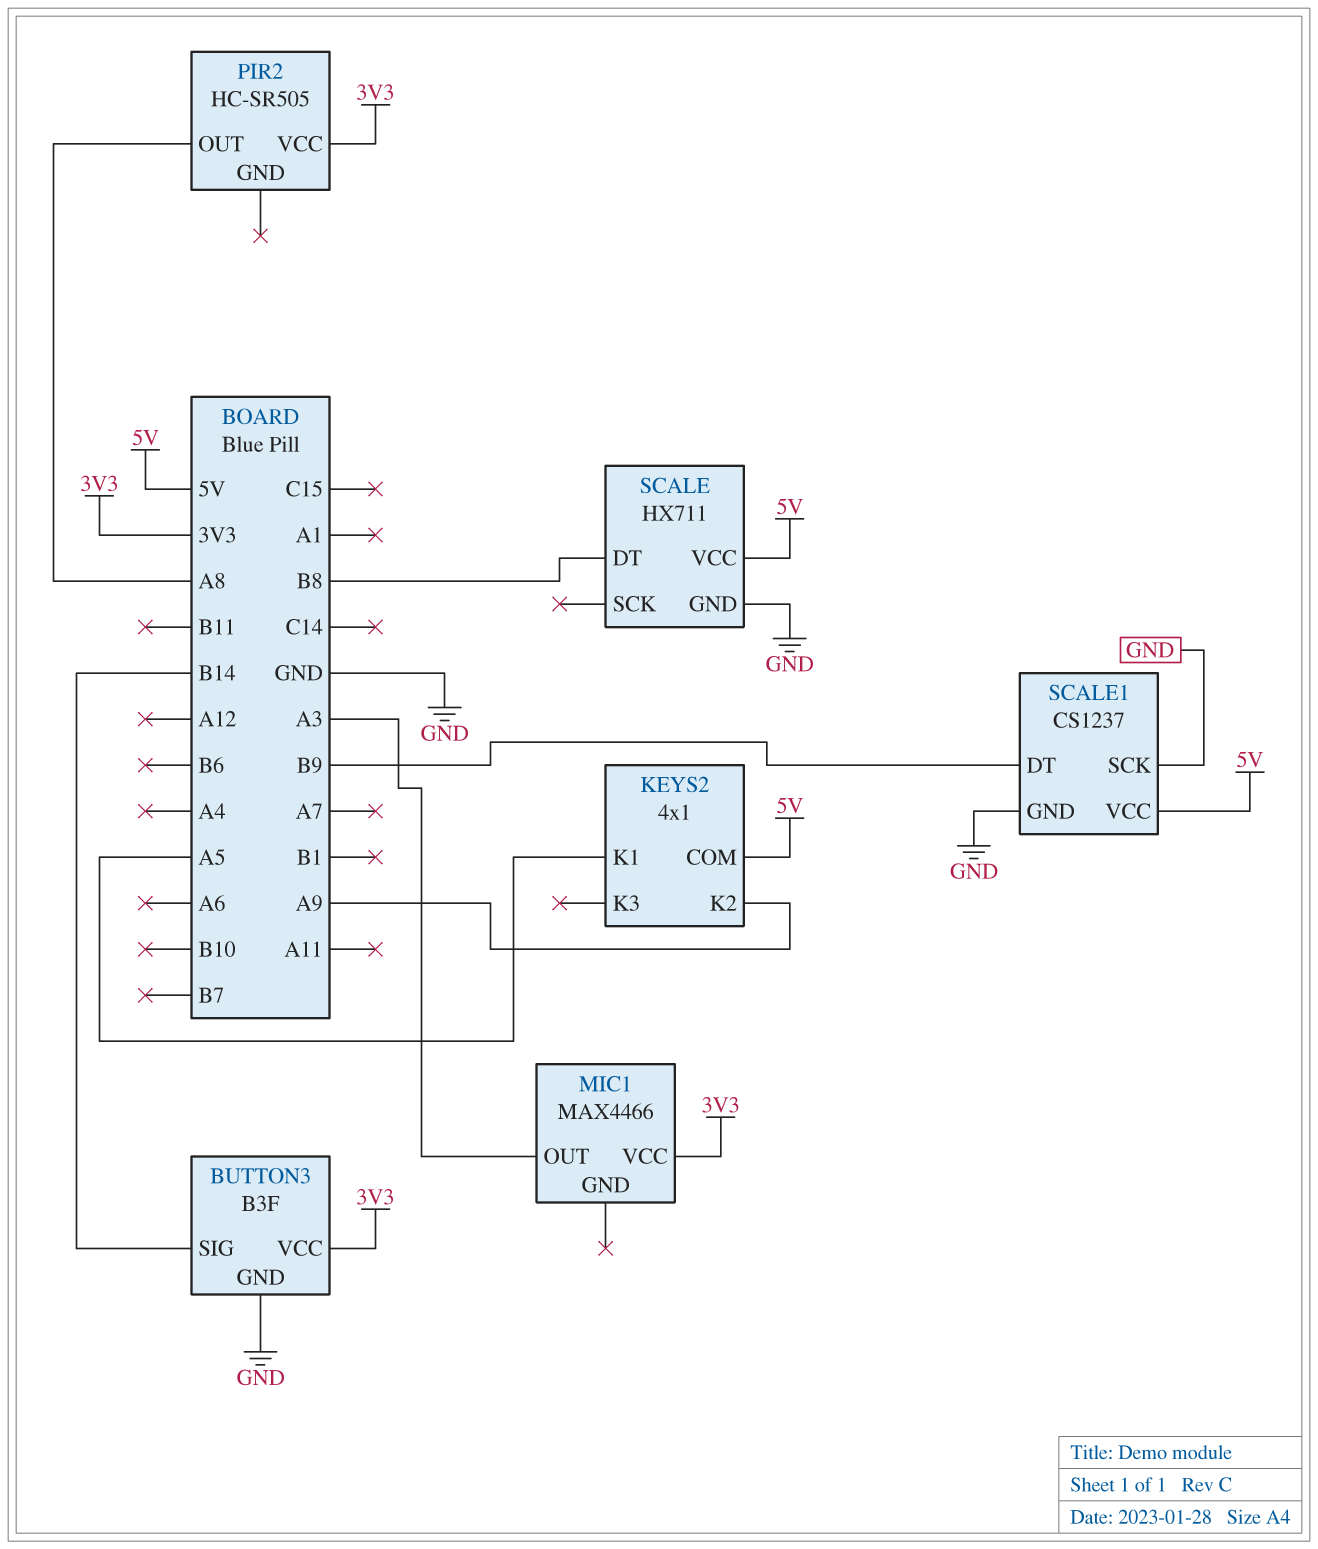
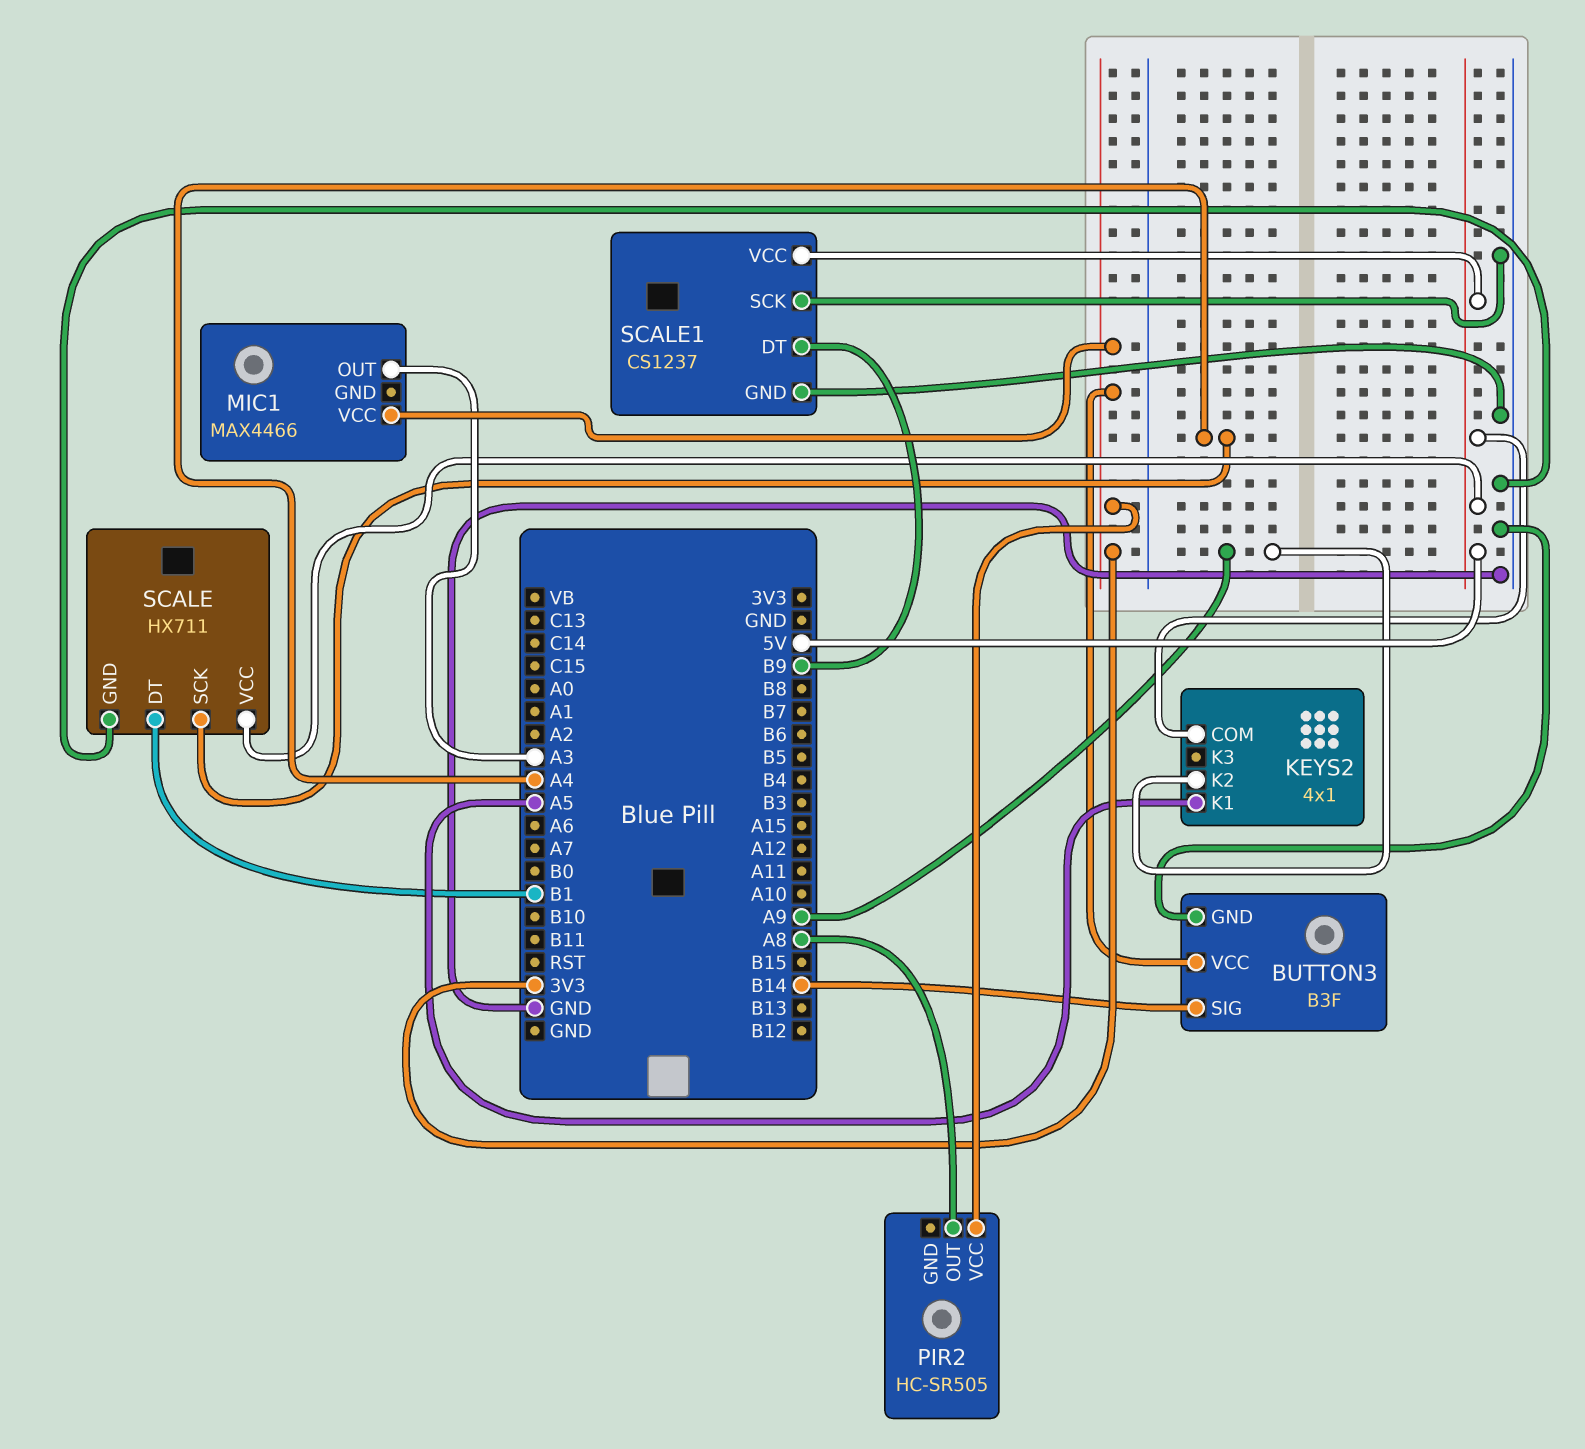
SCALE pin DT: B8 -> B1
SCALE pin SCK: none -> A4

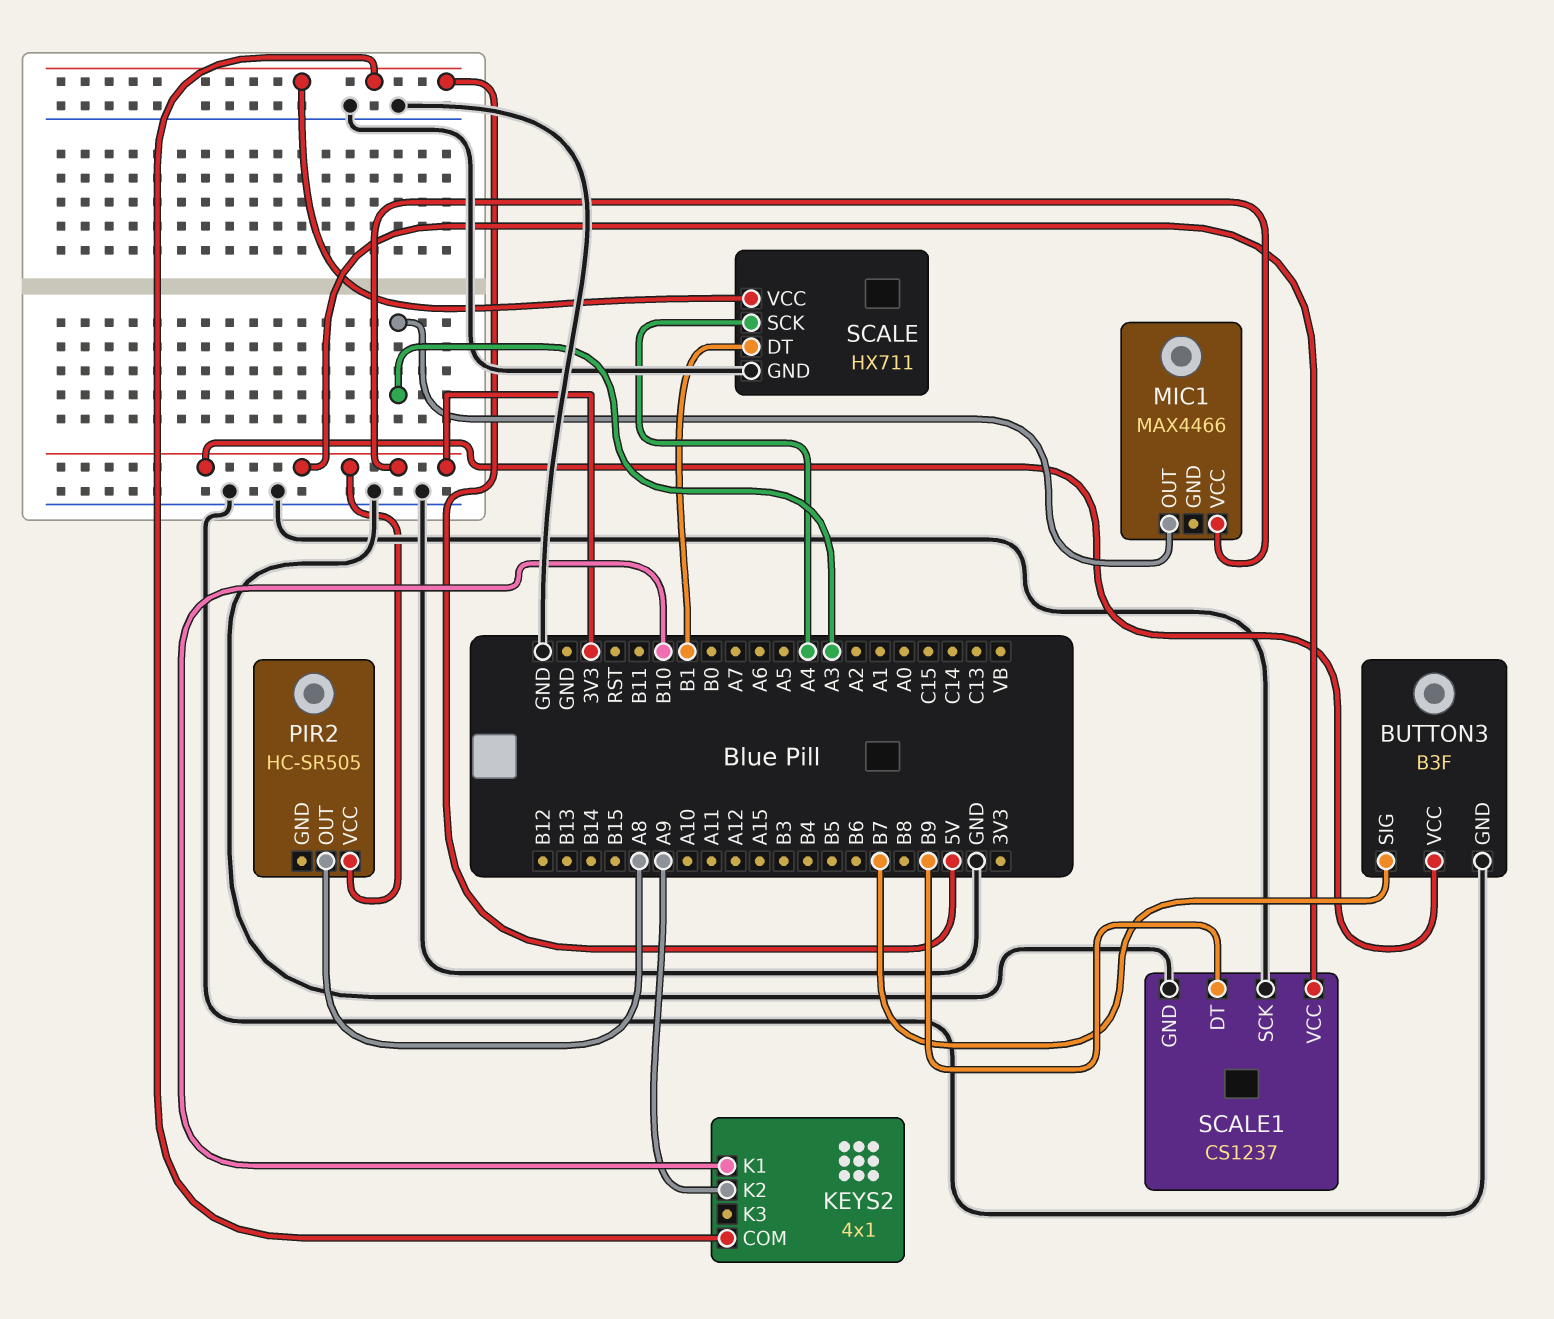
BUTTON3 pin SIG: B14 -> B7
KEYS2 pin K1: A5 -> B10
SCALE1 pin VCC: 5V -> 3V3

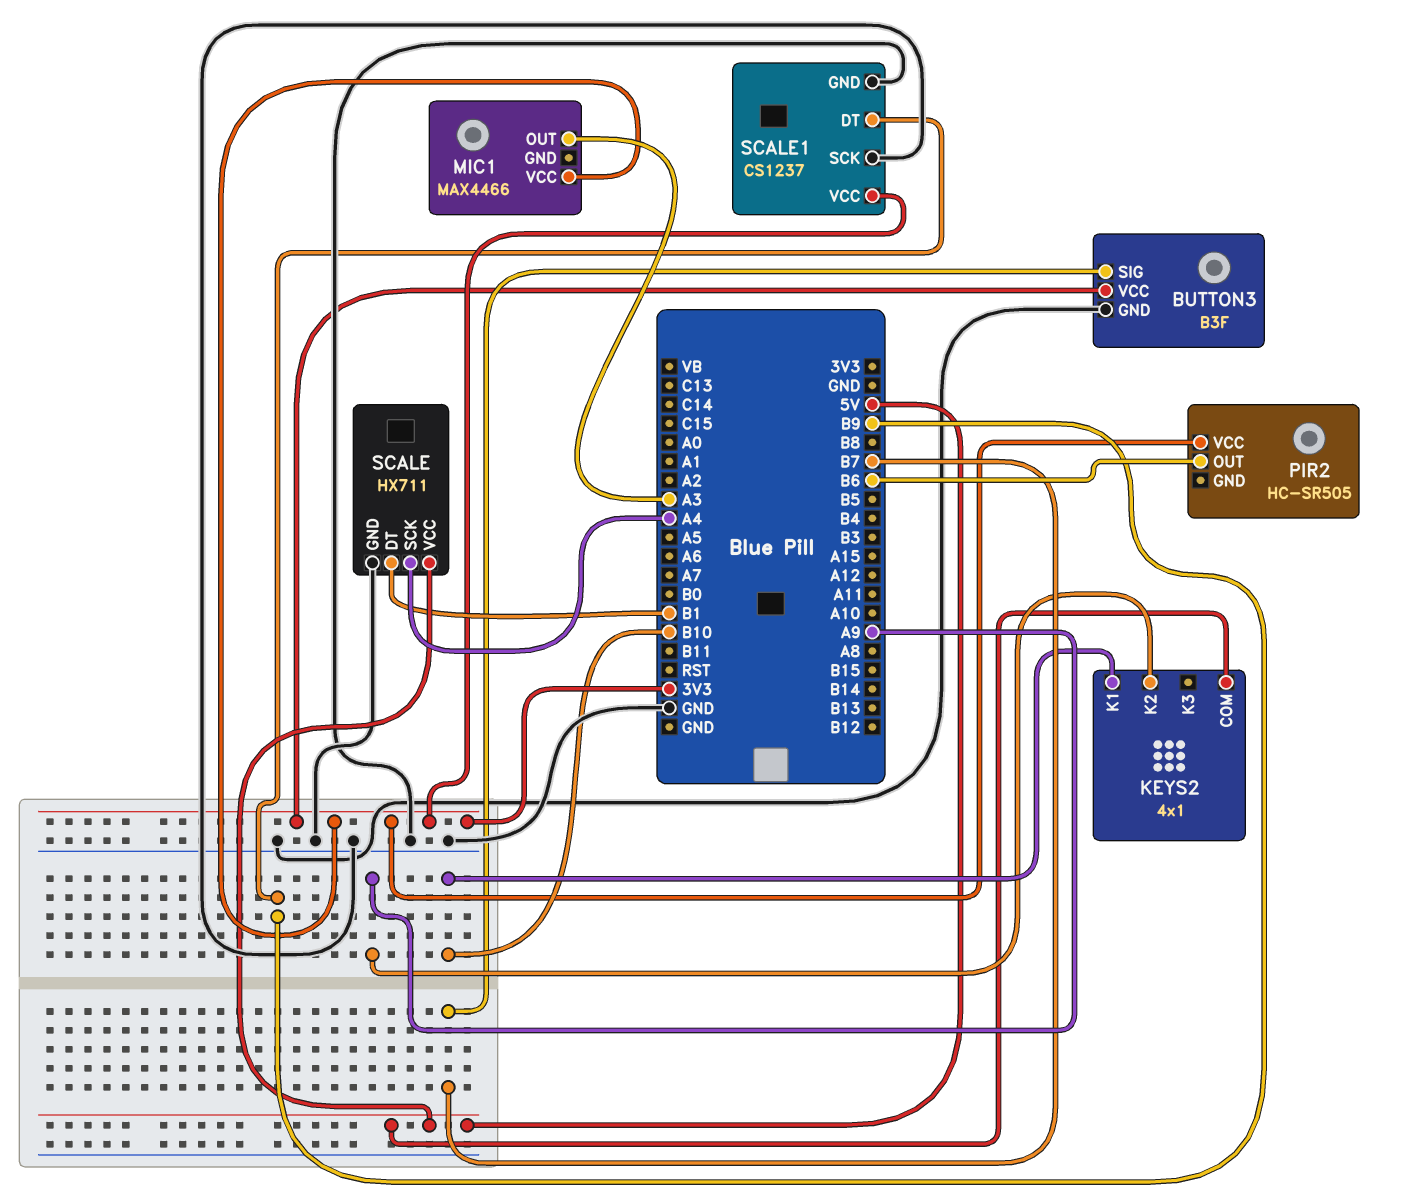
PIR2 pin OUT: A8 -> B6

